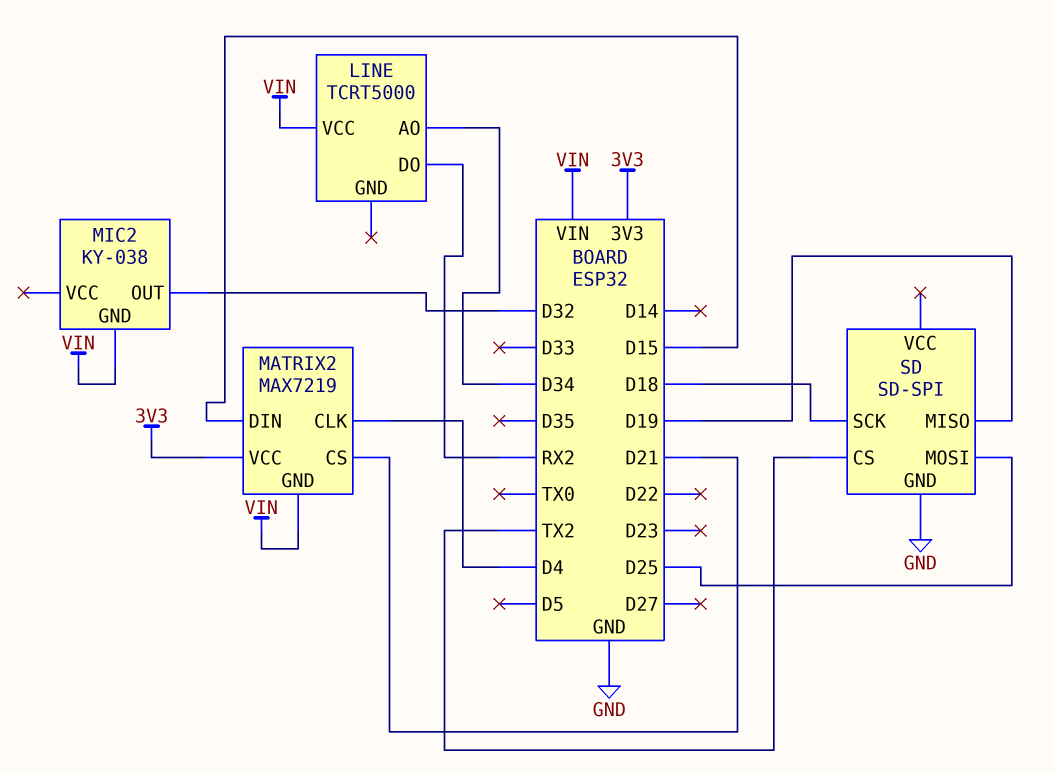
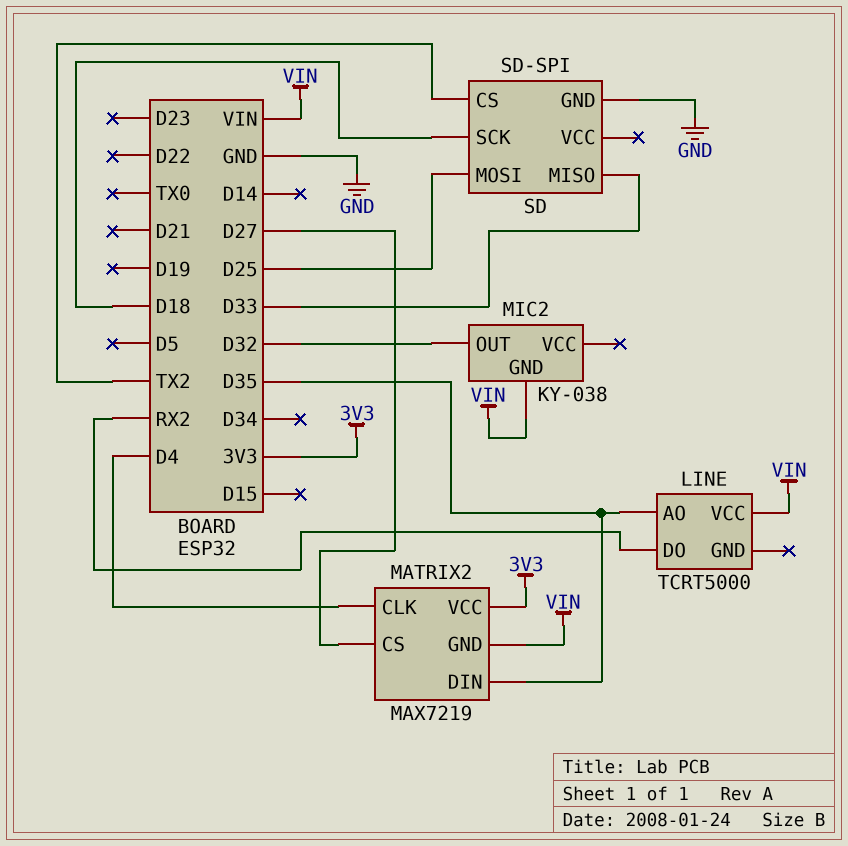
LINE pin AO: D34 -> D35
MATRIX2 pin CS: D21 -> D27
MATRIX2 pin DIN: D15 -> D35
SD pin MISO: D19 -> D33

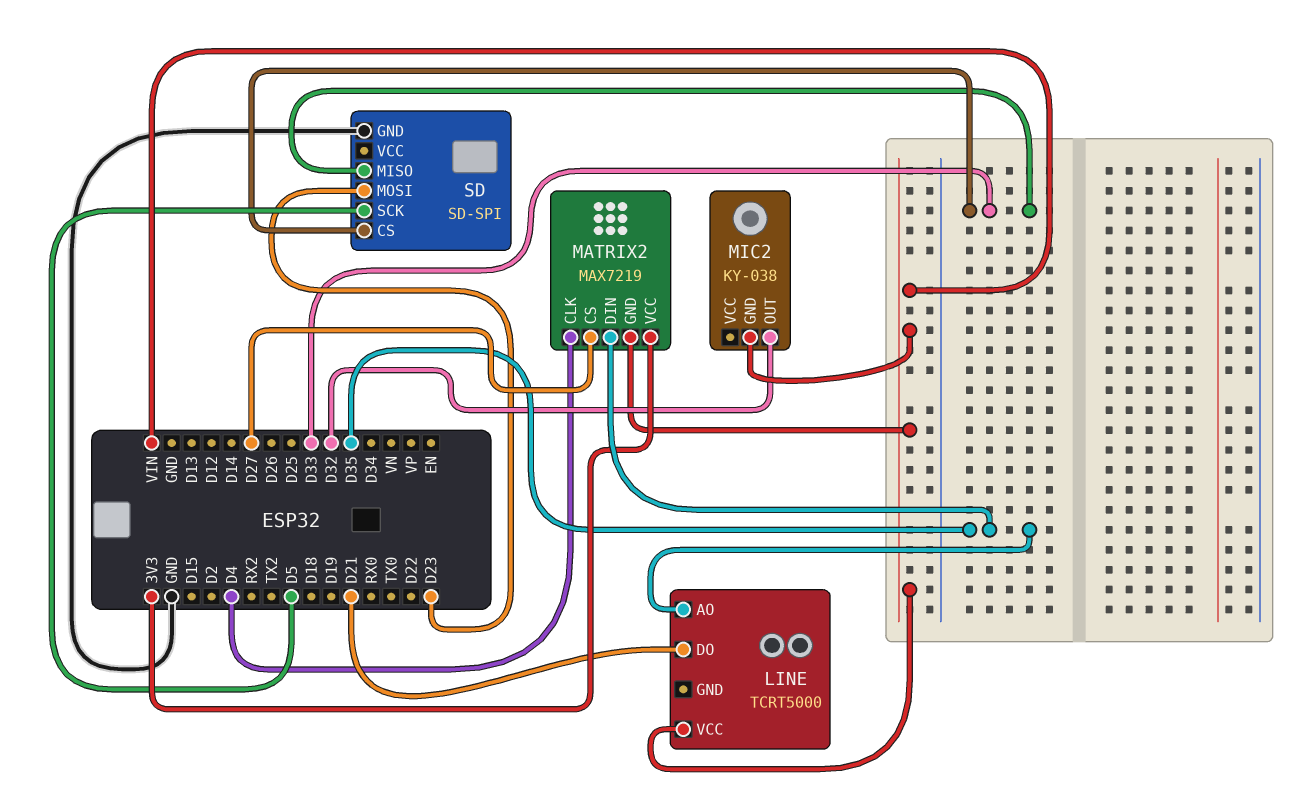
LINE pin DO: RX2 -> D21
SD pin CS: TX2 -> D33
SD pin MOSI: D25 -> D23
SD pin SCK: D18 -> D5

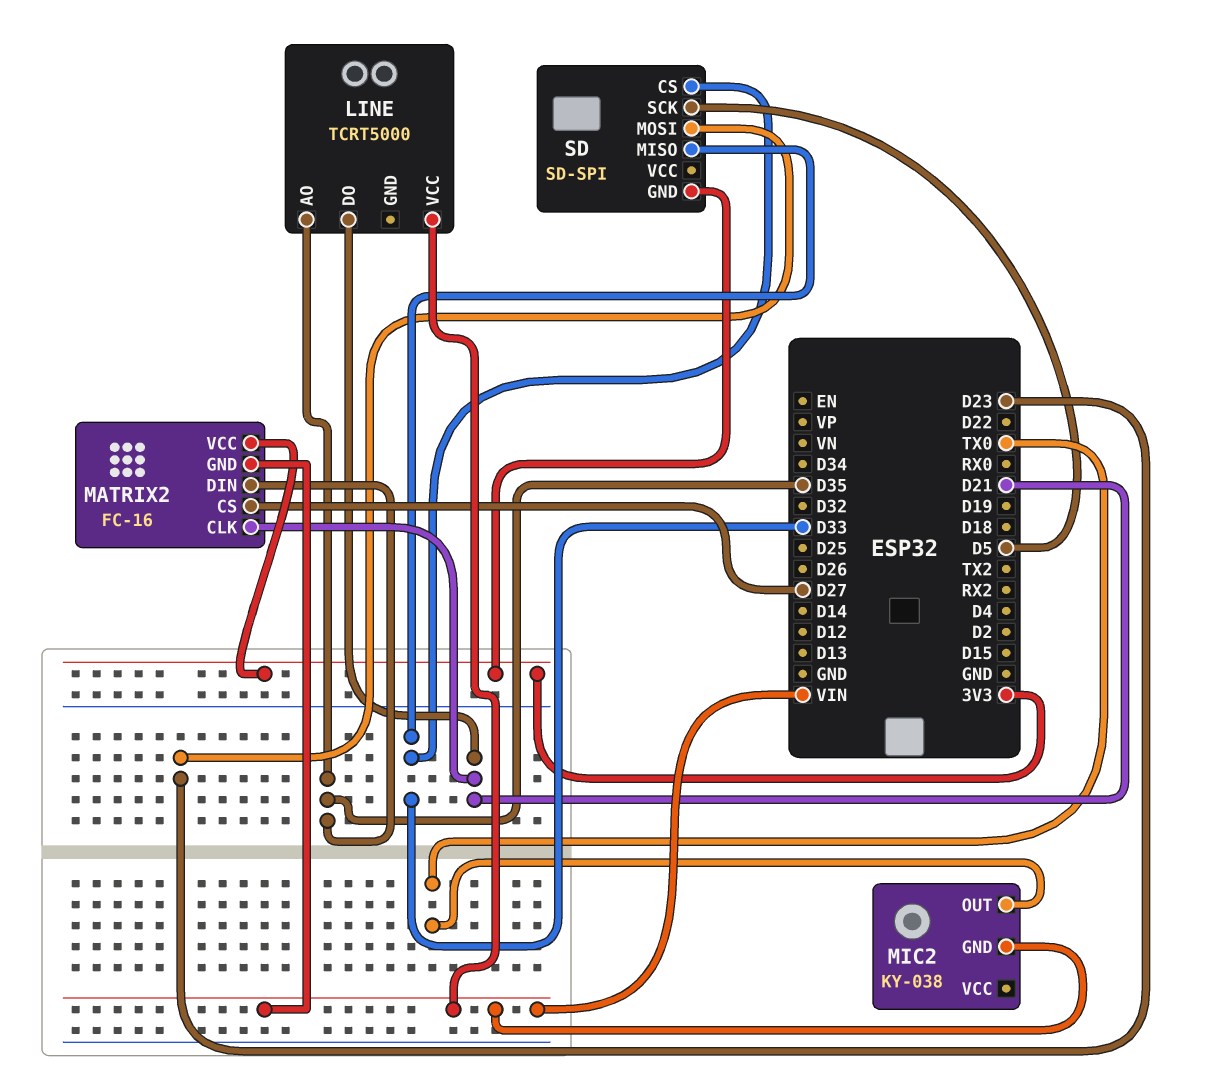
MATRIX2: MAX7219 -> FC-16
MATRIX2 pin CLK: D4 -> D21
MIC2 pin OUT: D32 -> TX0
SD pin GND: GND -> 3V3

